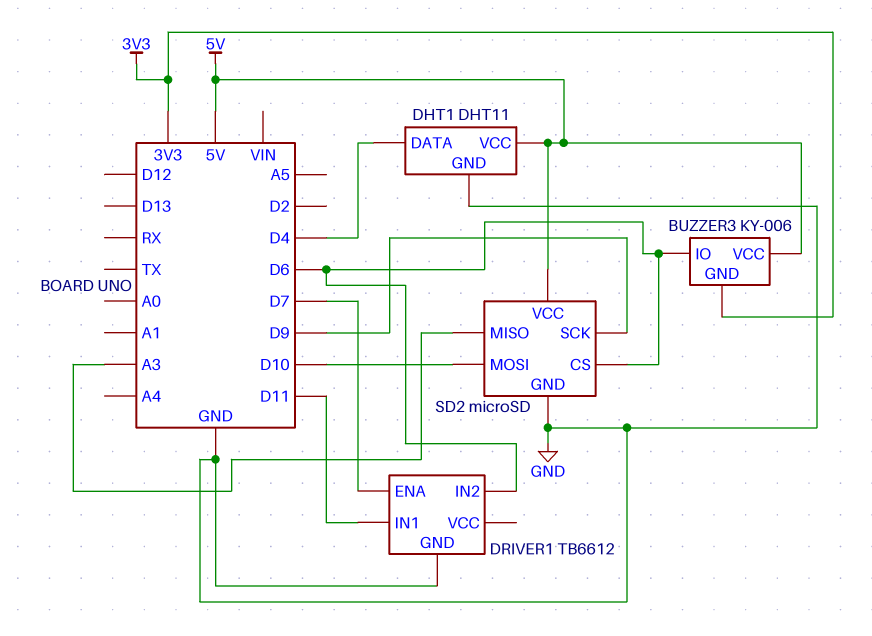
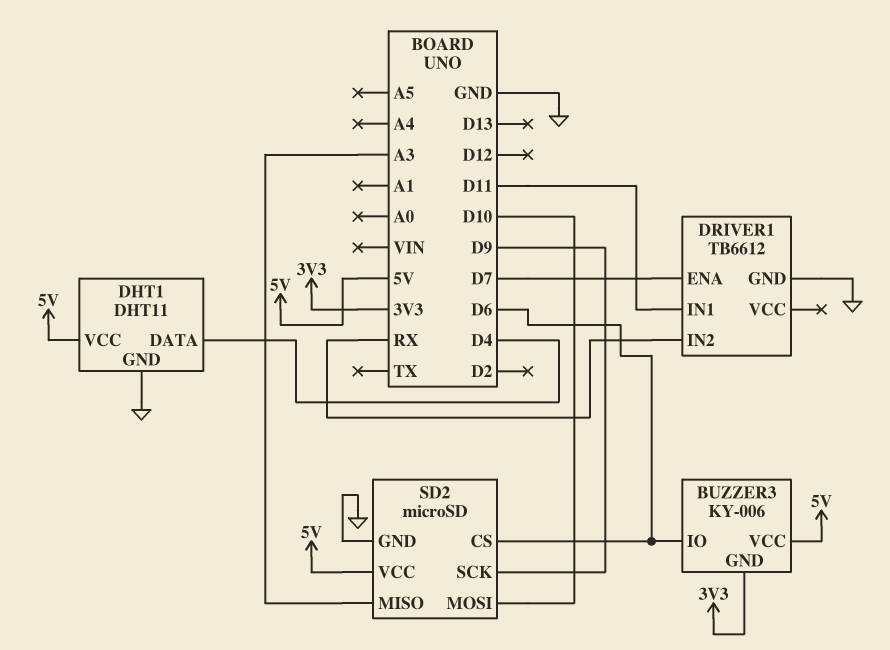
DRIVER1 pin IN2: D6 -> RX

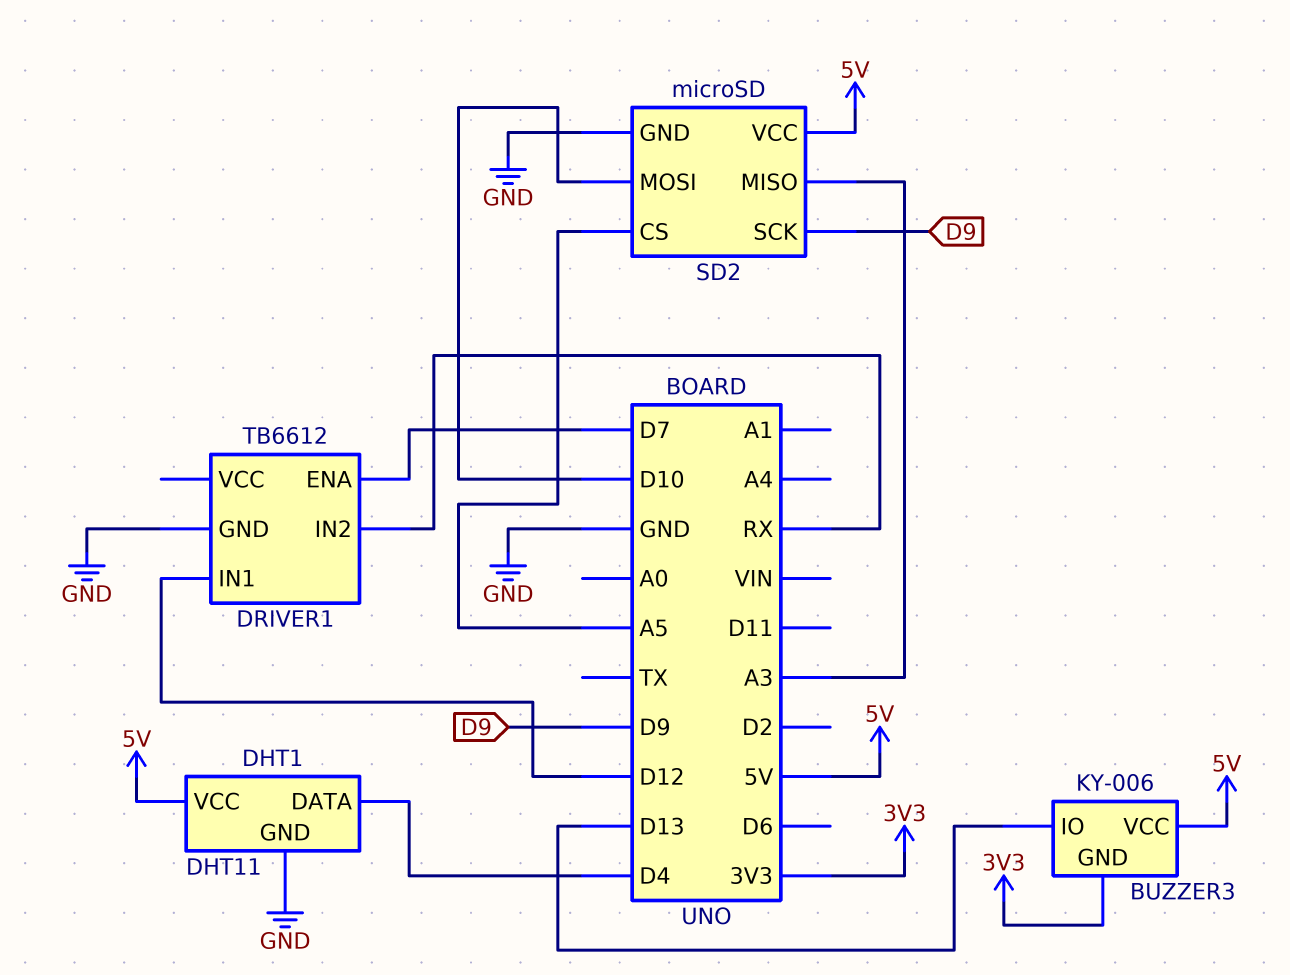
BUZZER3 pin IO: D6 -> D13
DRIVER1 pin IN1: D11 -> D12
SD2 pin CS: D6 -> A5

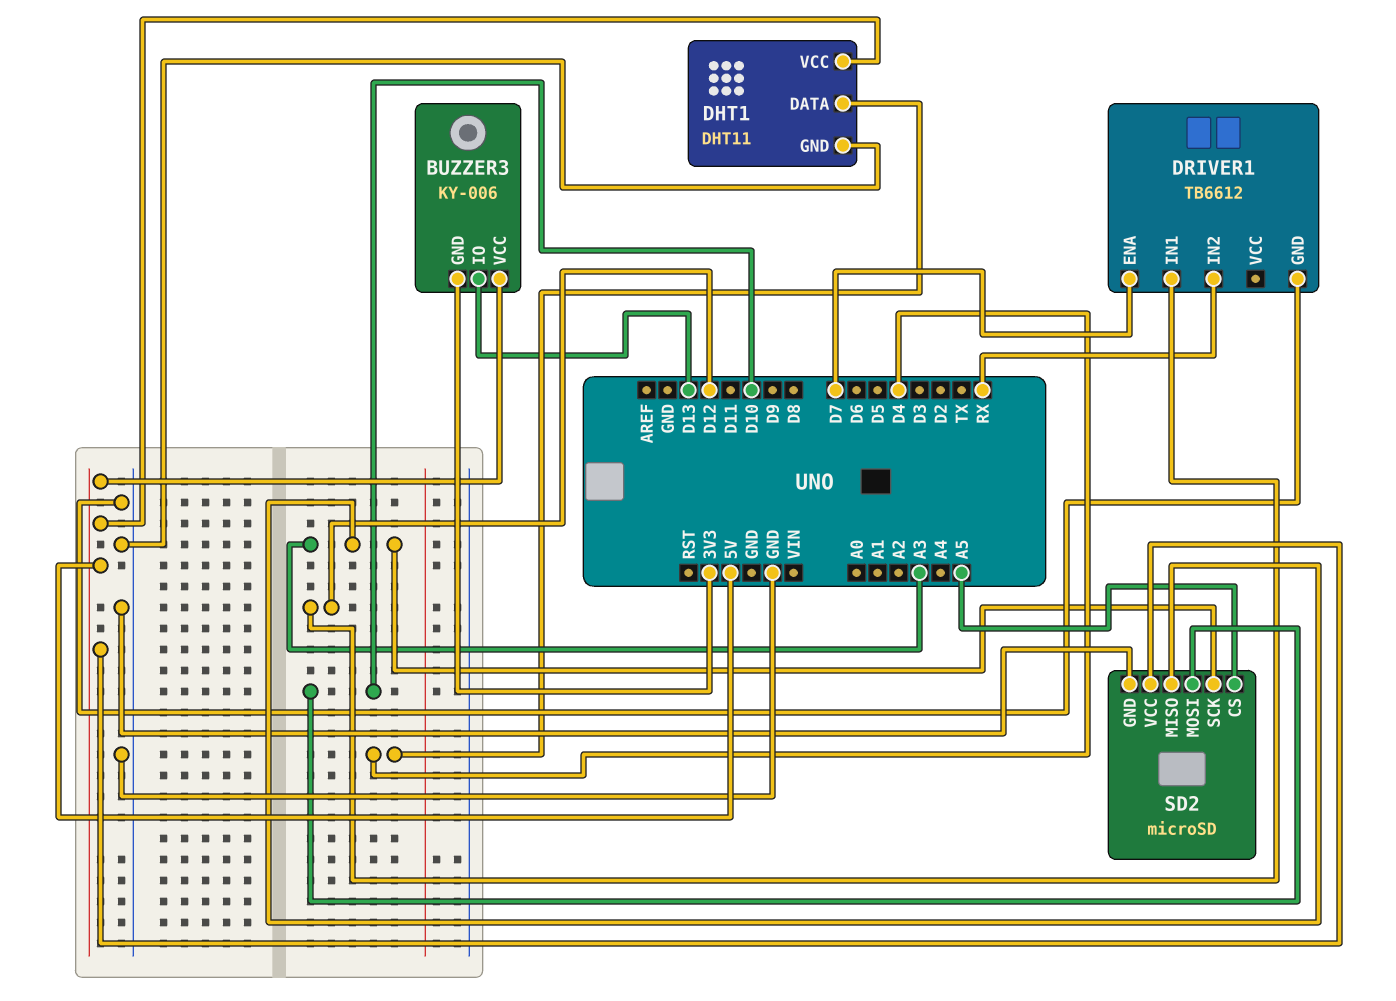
SD2 pin SCK: D9 -> A3

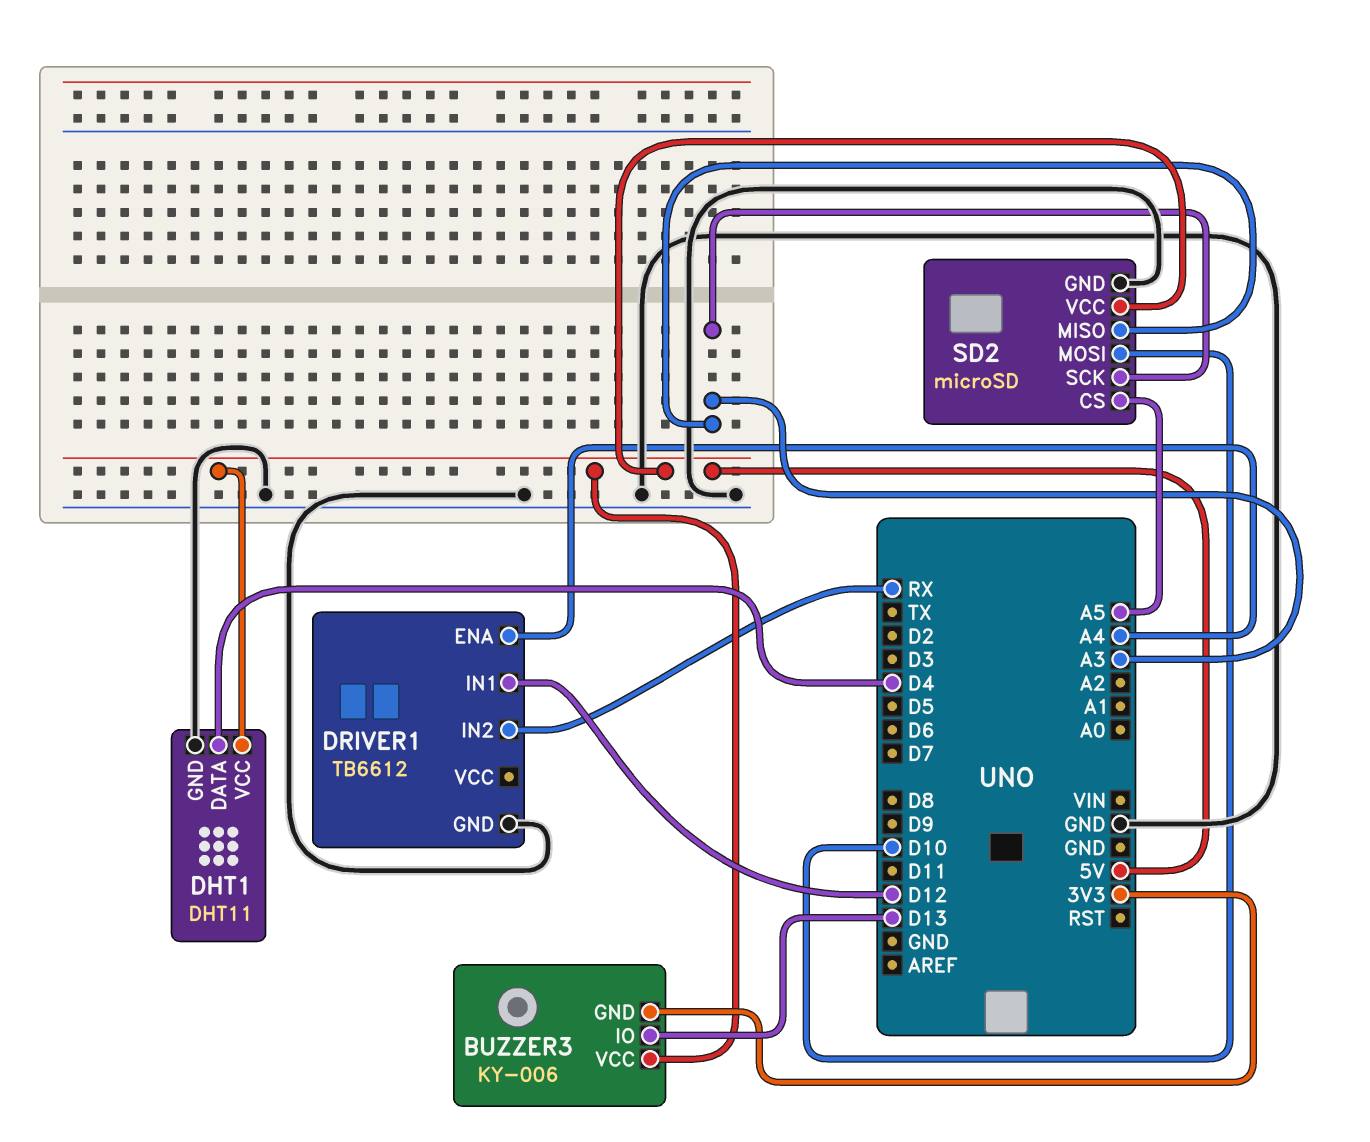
DRIVER1 pin ENA: D7 -> A4

